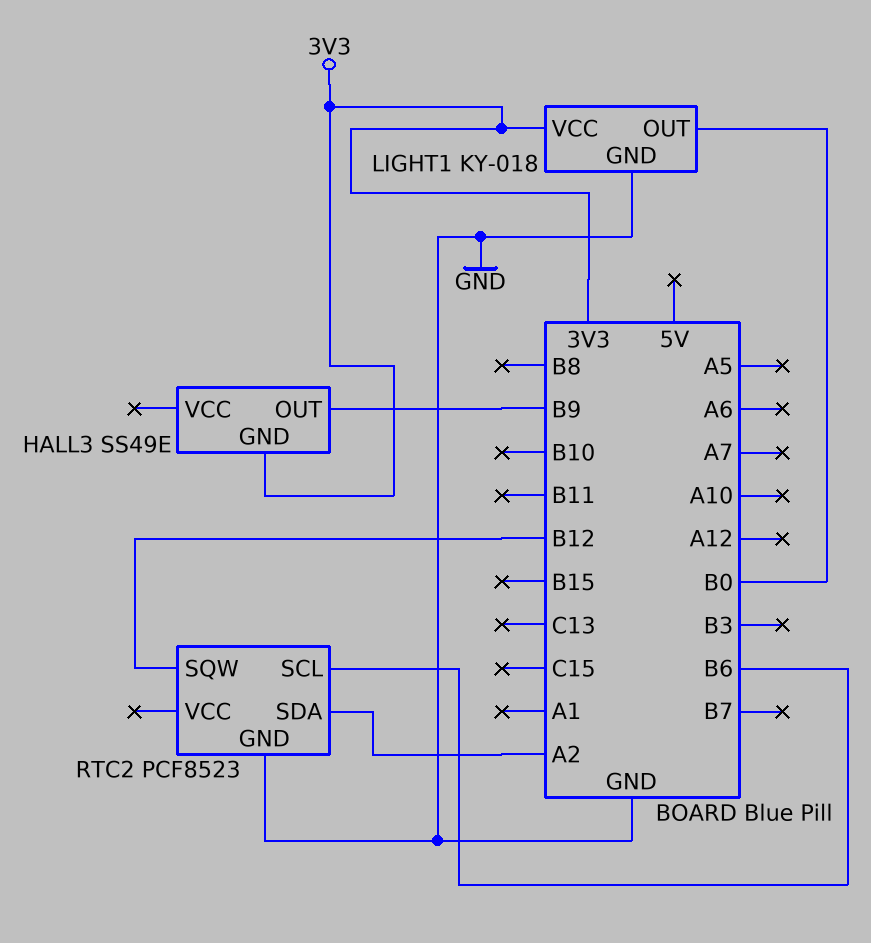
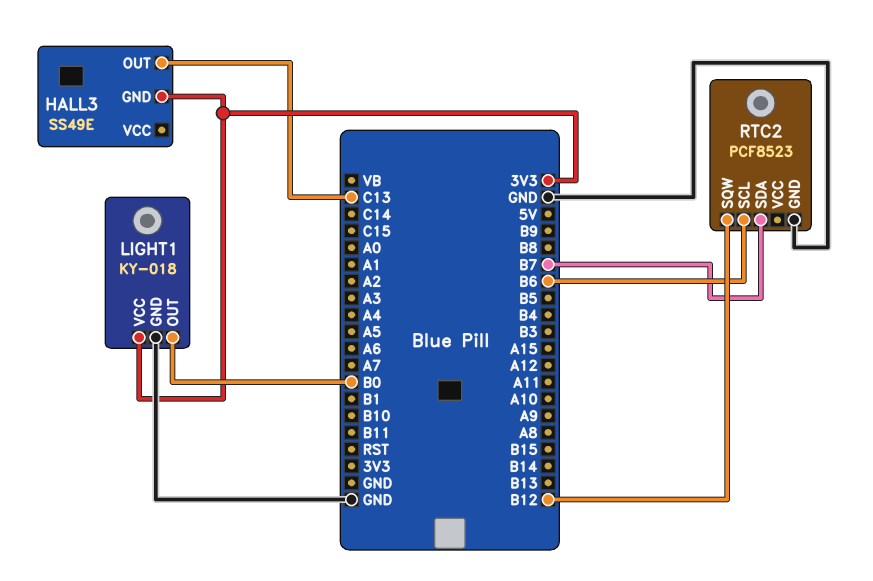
HALL3 pin OUT: B9 -> C13
RTC2 pin SDA: A2 -> B7

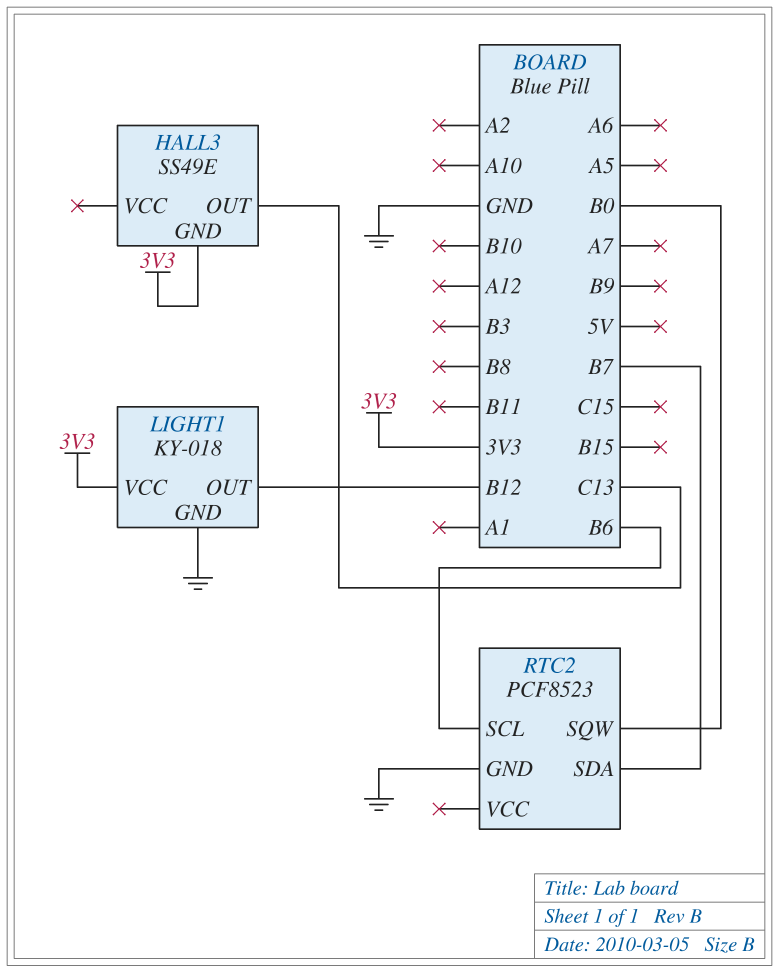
LIGHT1 pin OUT: B0 -> B12
RTC2 pin SQW: B12 -> B0

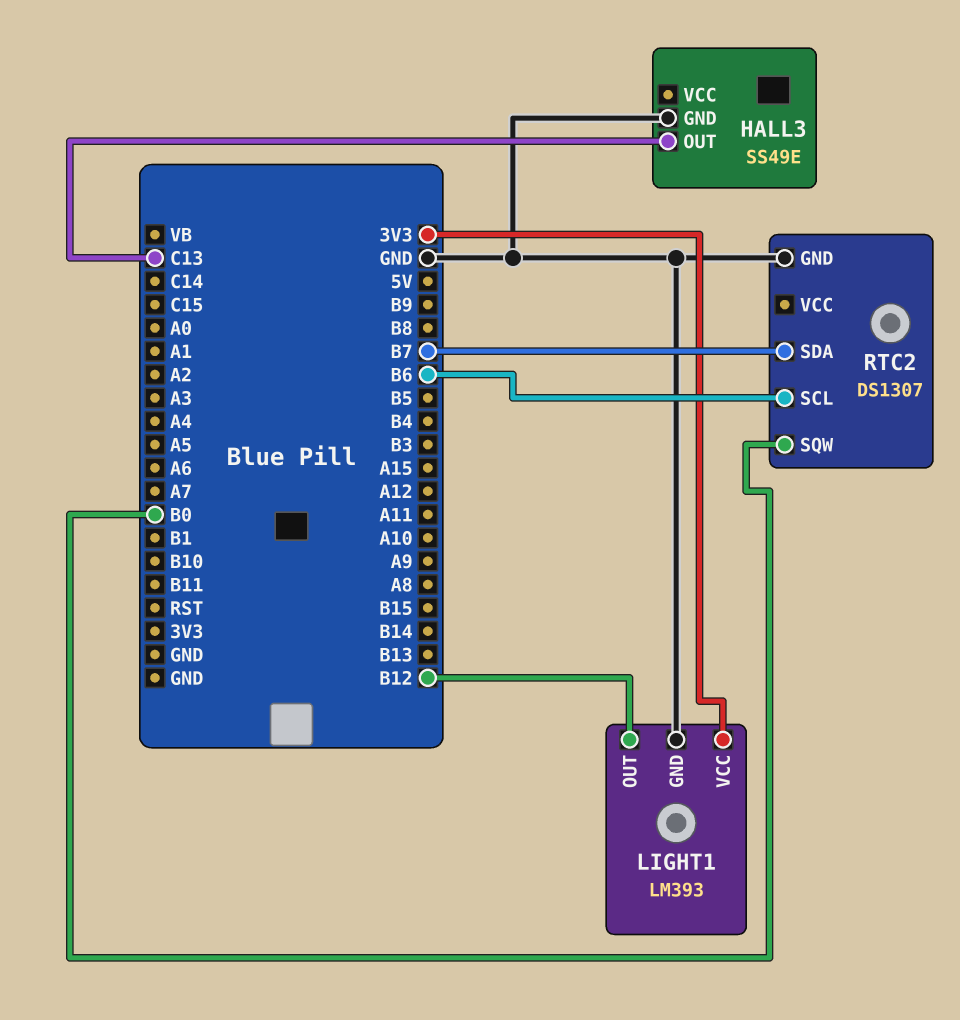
HALL3 pin GND: 3V3 -> GND
LIGHT1: KY-018 -> LM393
RTC2: PCF8523 -> DS1307

